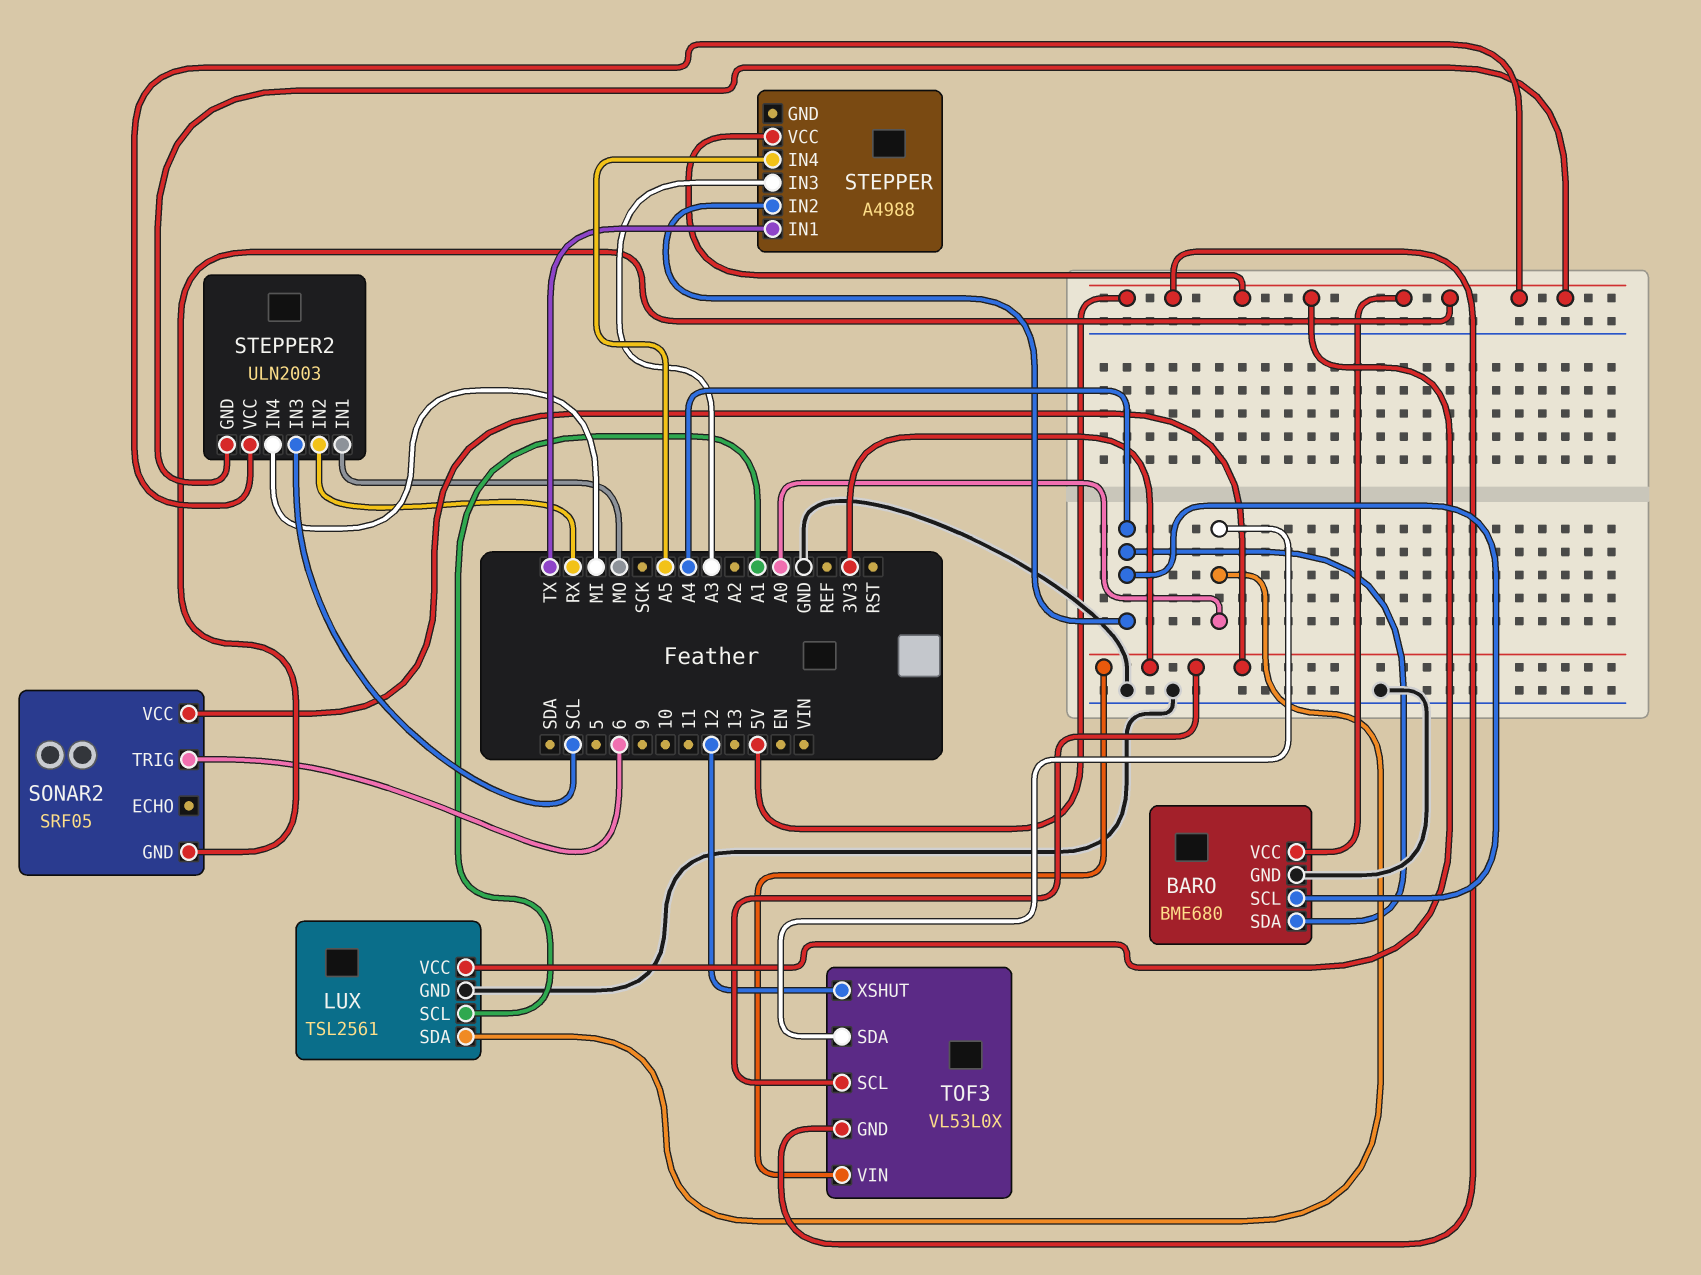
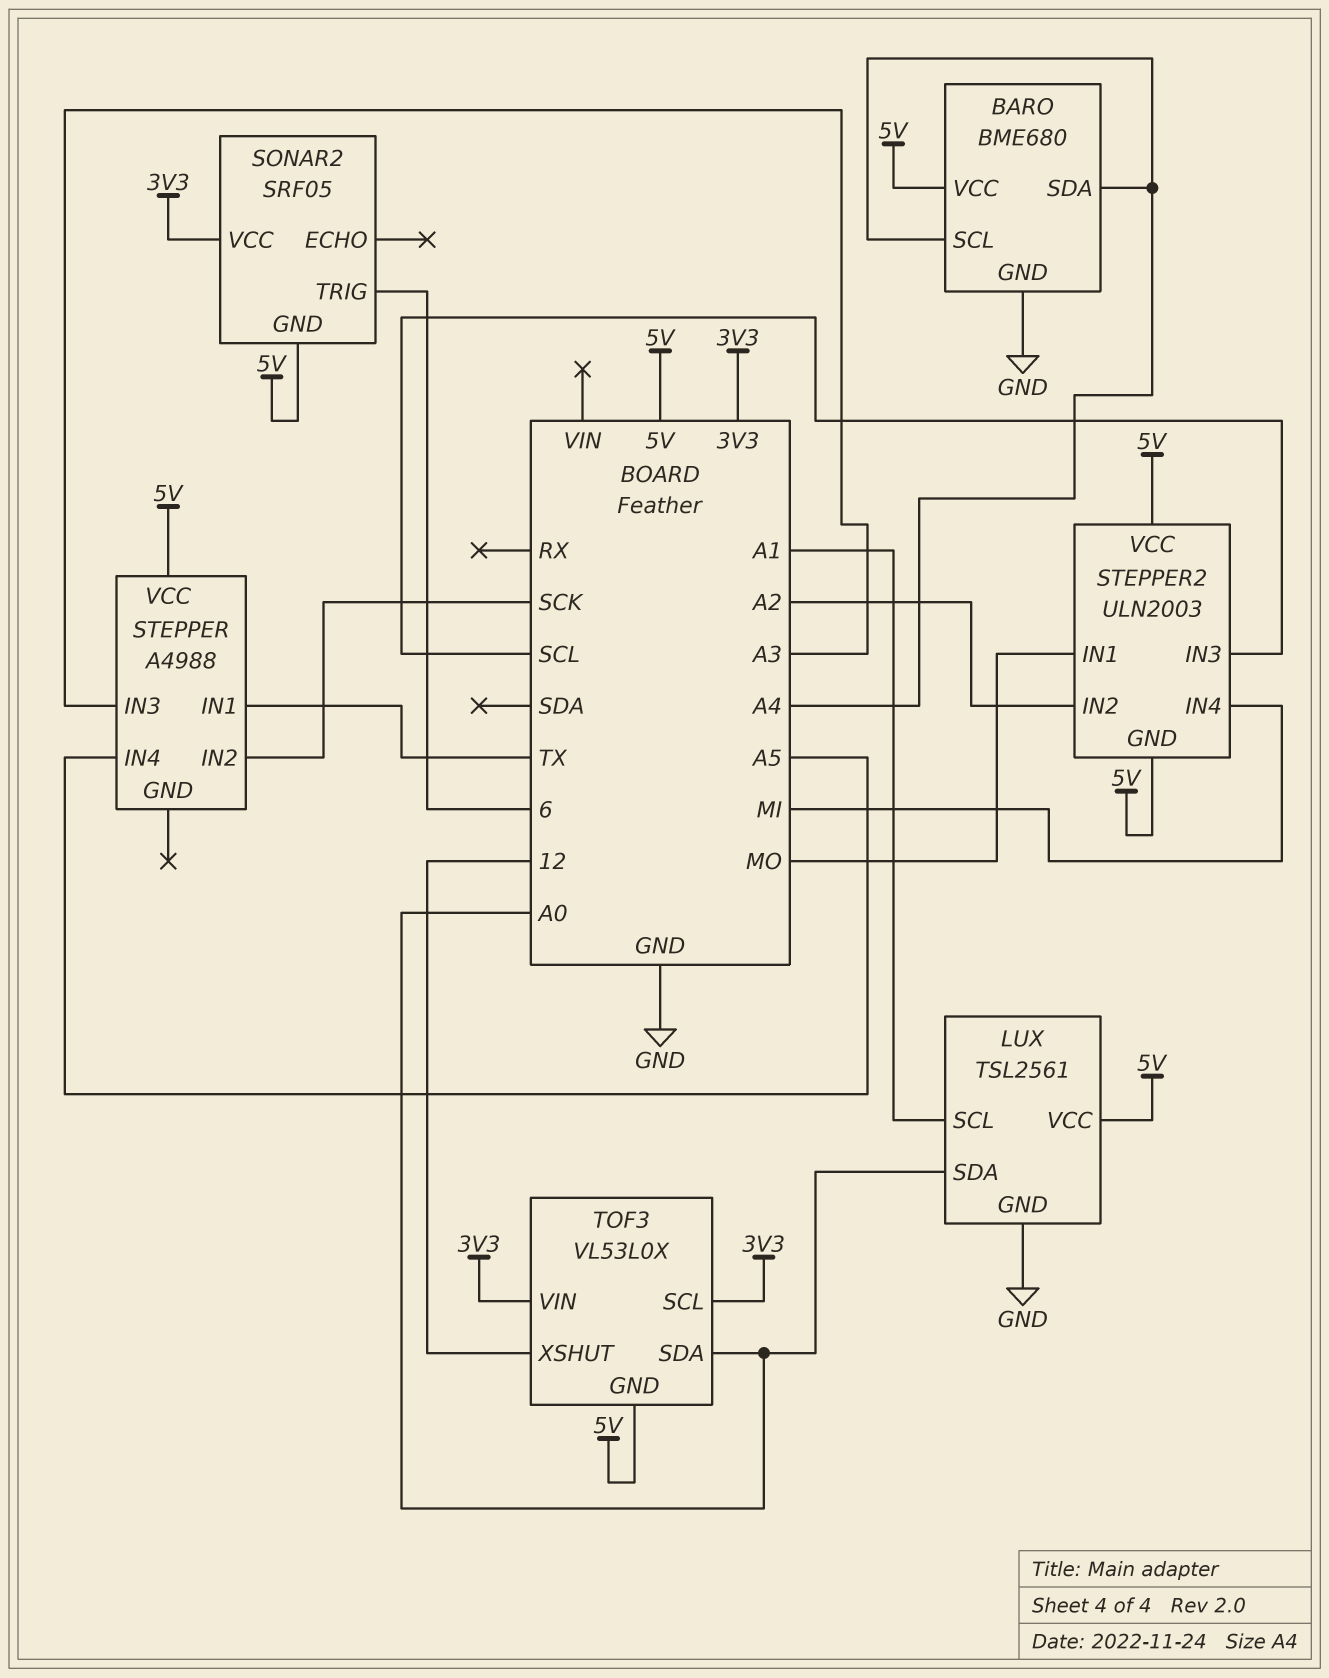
STEPPER pin IN2: A4 -> SCK
STEPPER2 pin IN2: RX -> A2

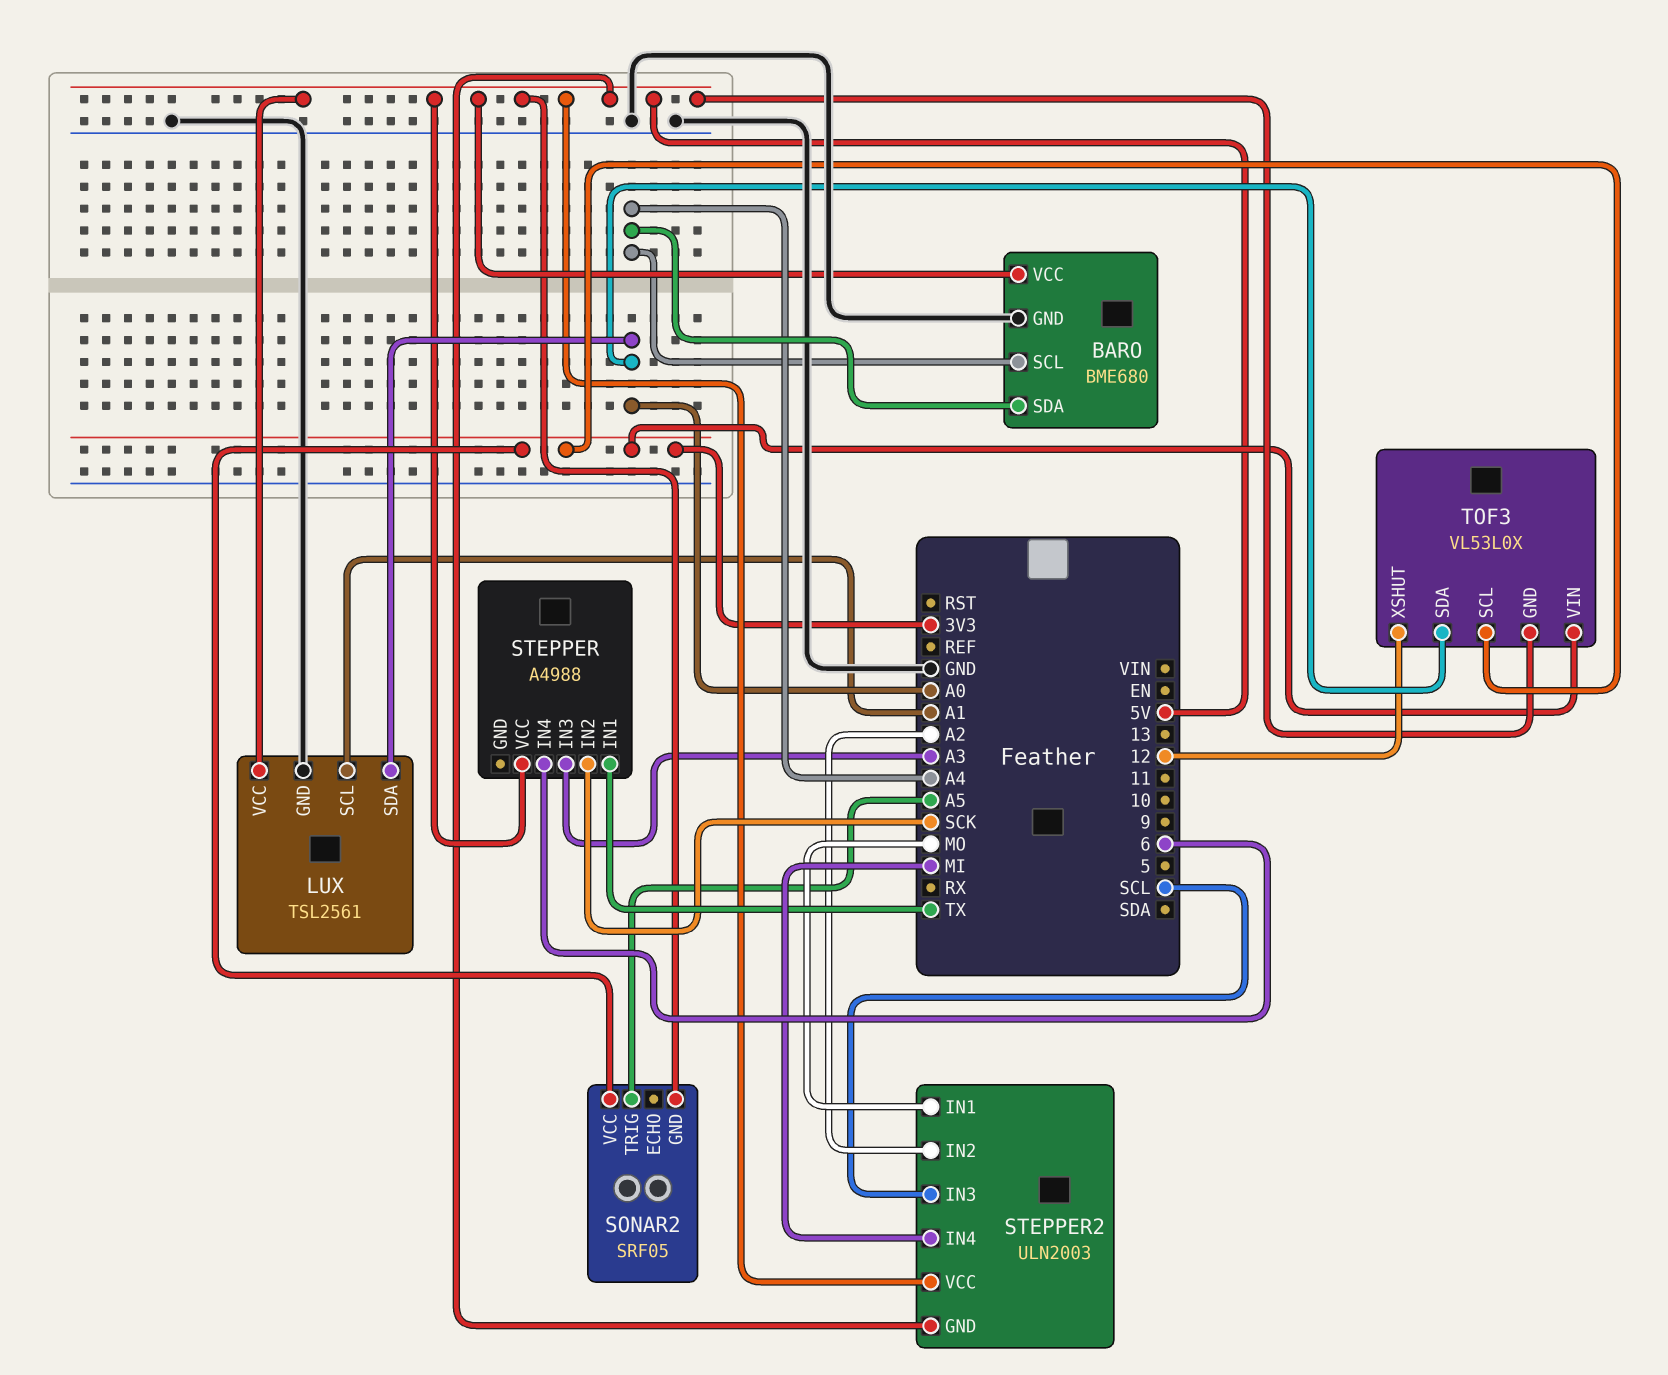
SONAR2 pin TRIG: 6 -> A5
STEPPER pin IN4: A5 -> 6

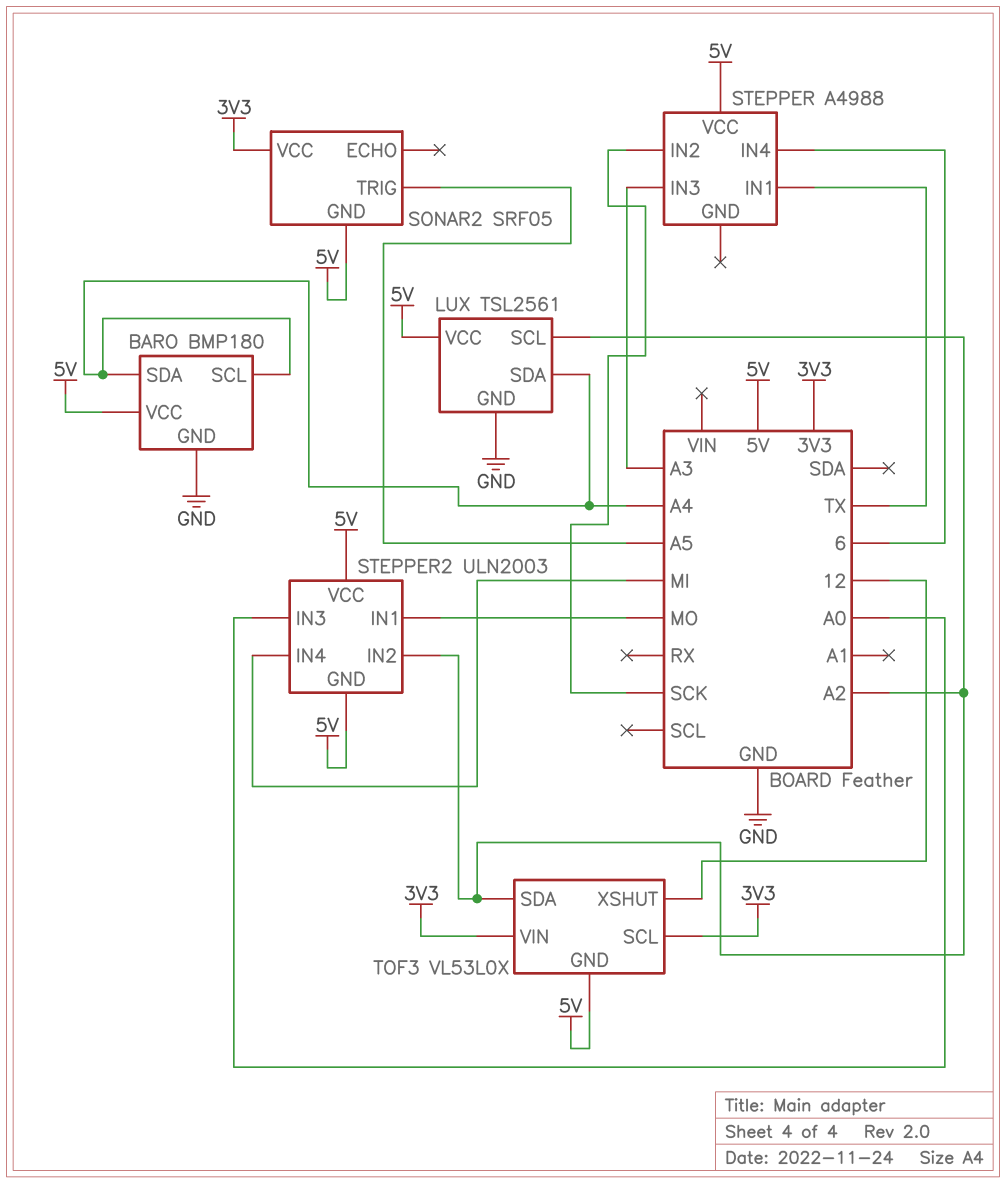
BARO: BME680 -> BMP180
LUX pin SCL: A1 -> A2
LUX pin SDA: A0 -> A4
STEPPER2 pin IN3: SCL -> A0
TOF3 pin SDA: A0 -> A2

